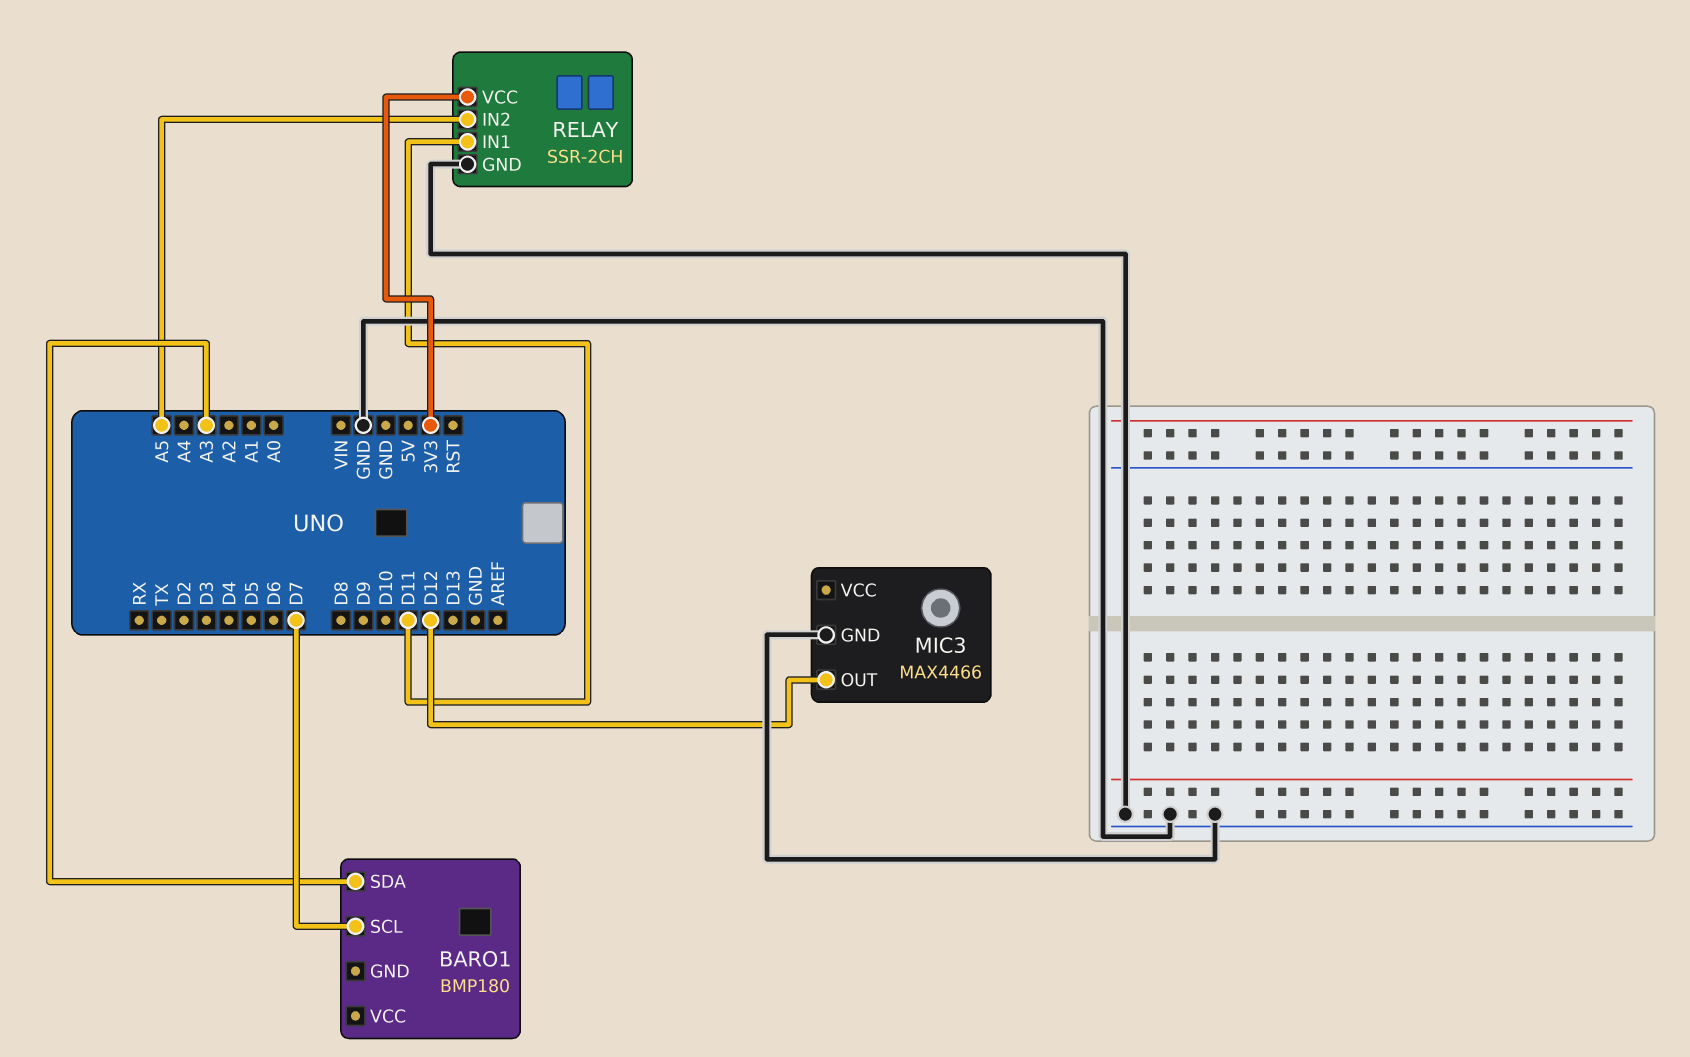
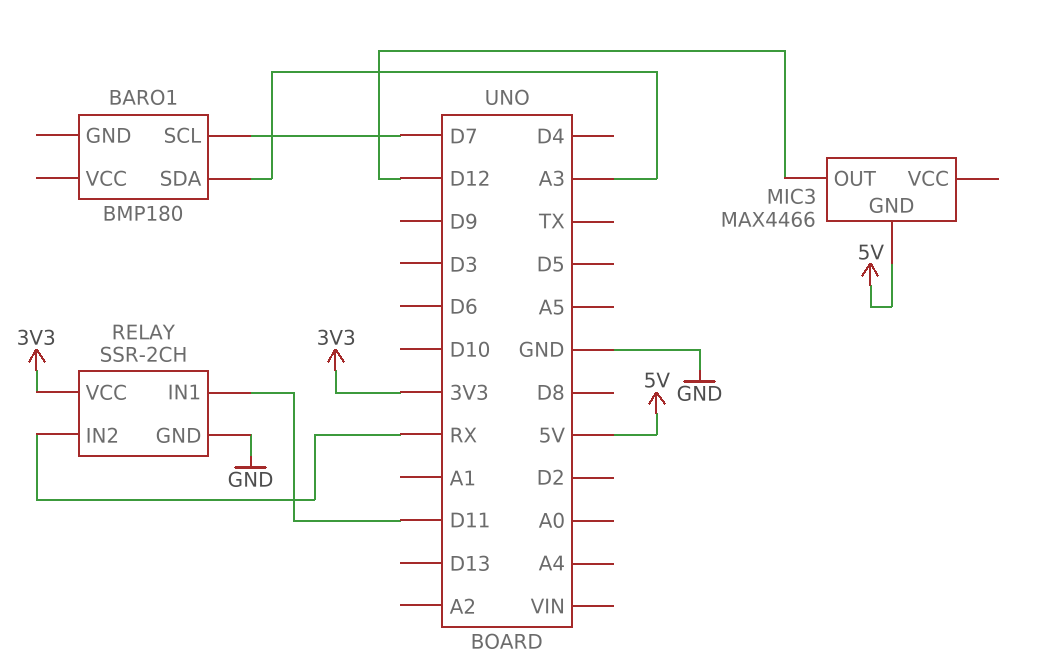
MIC3 pin GND: GND -> 5V
RELAY pin IN2: A5 -> RX

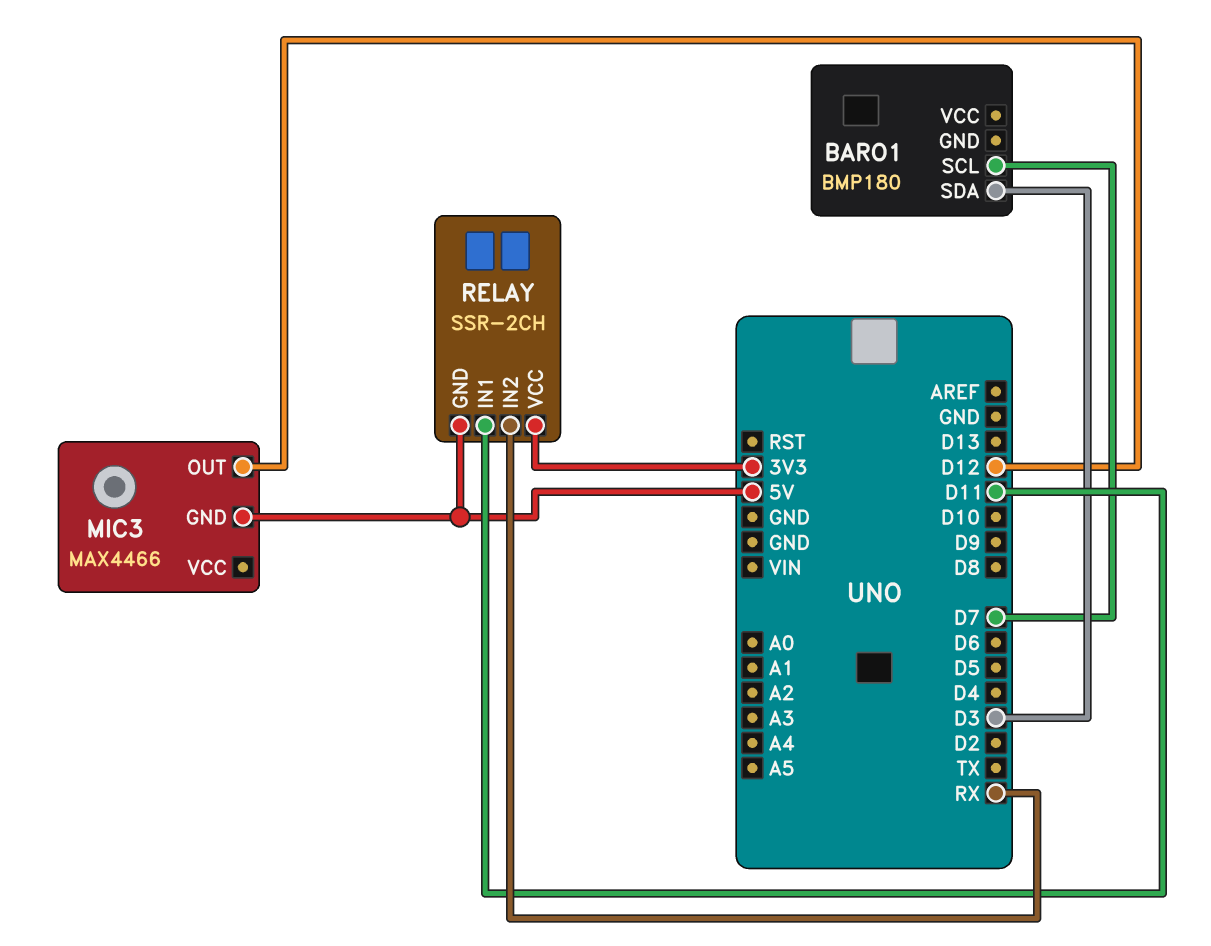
BARO1 pin SDA: A3 -> D3
RELAY pin GND: GND -> 5V

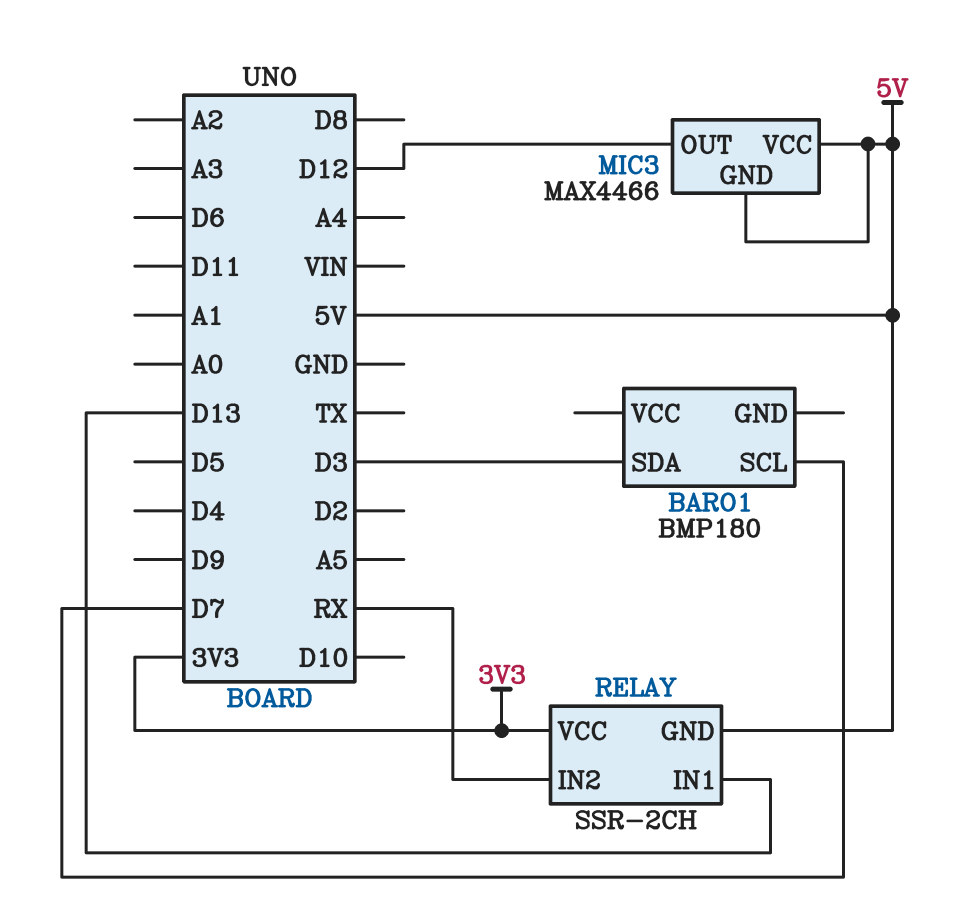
MIC3 pin VCC: none -> 5V
RELAY pin IN1: D11 -> D13

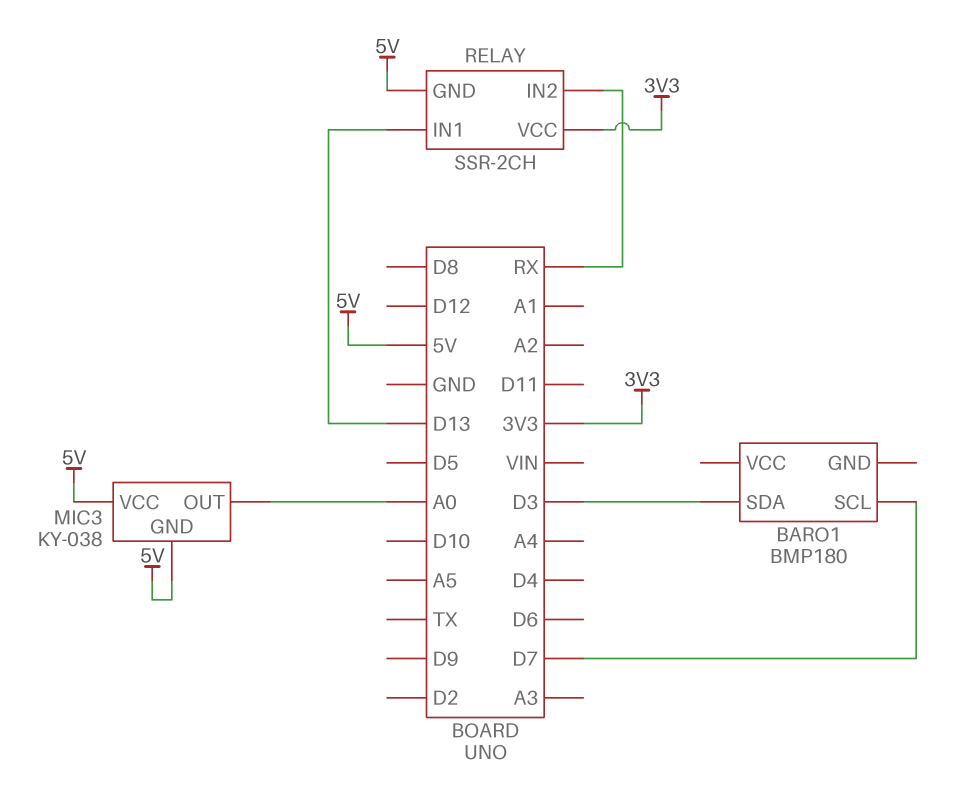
MIC3: MAX4466 -> KY-038
MIC3 pin OUT: D12 -> A0

